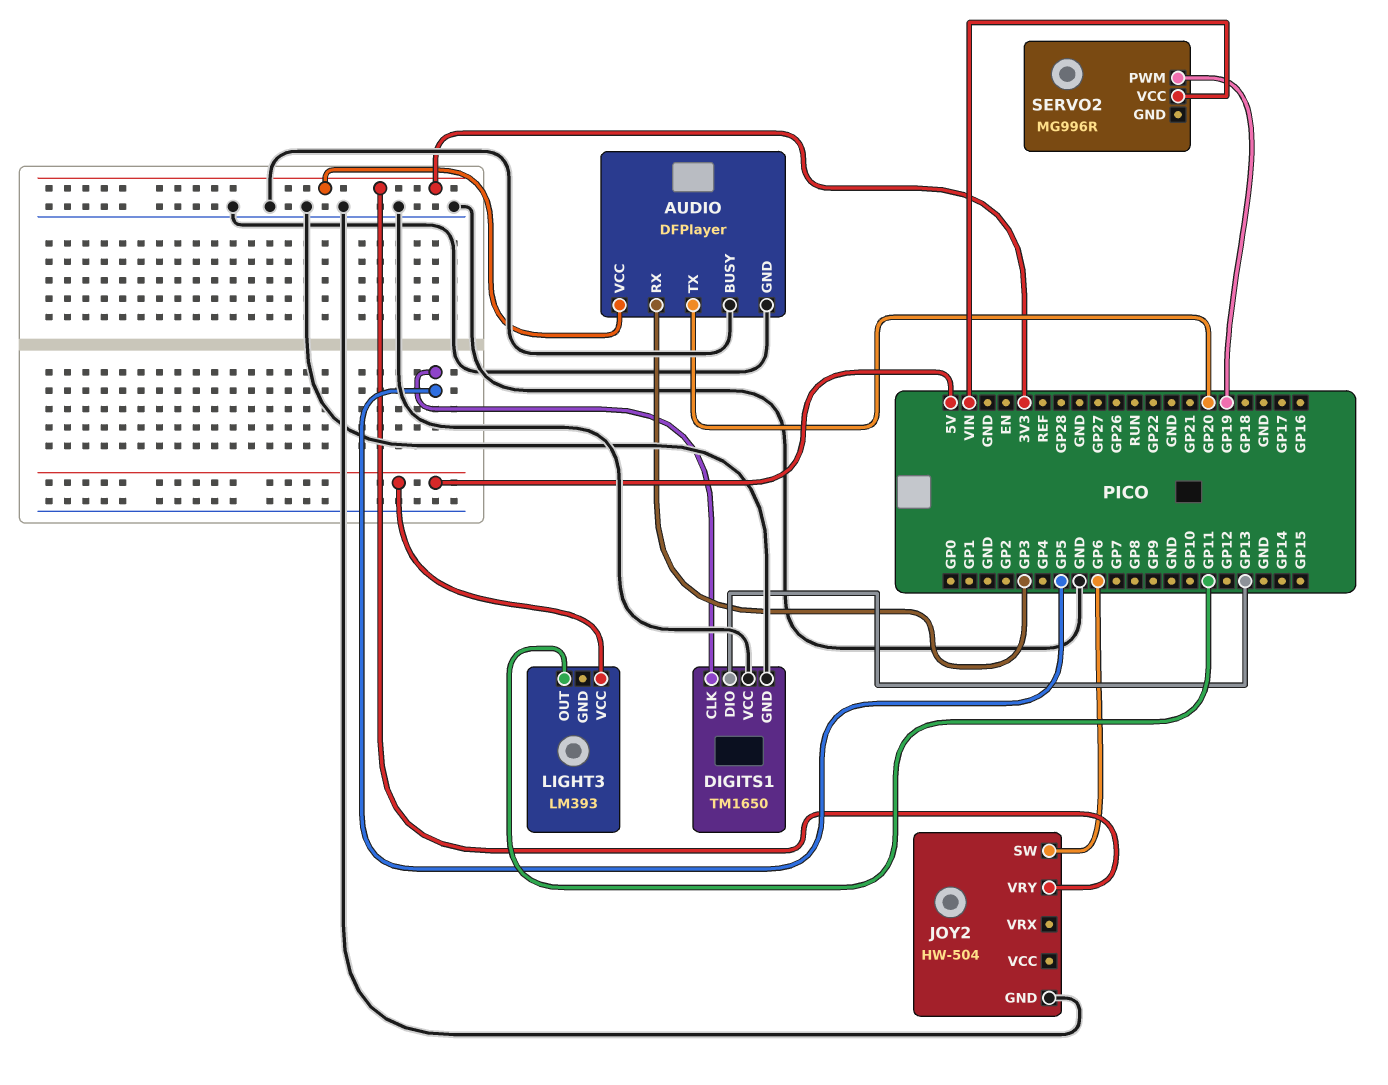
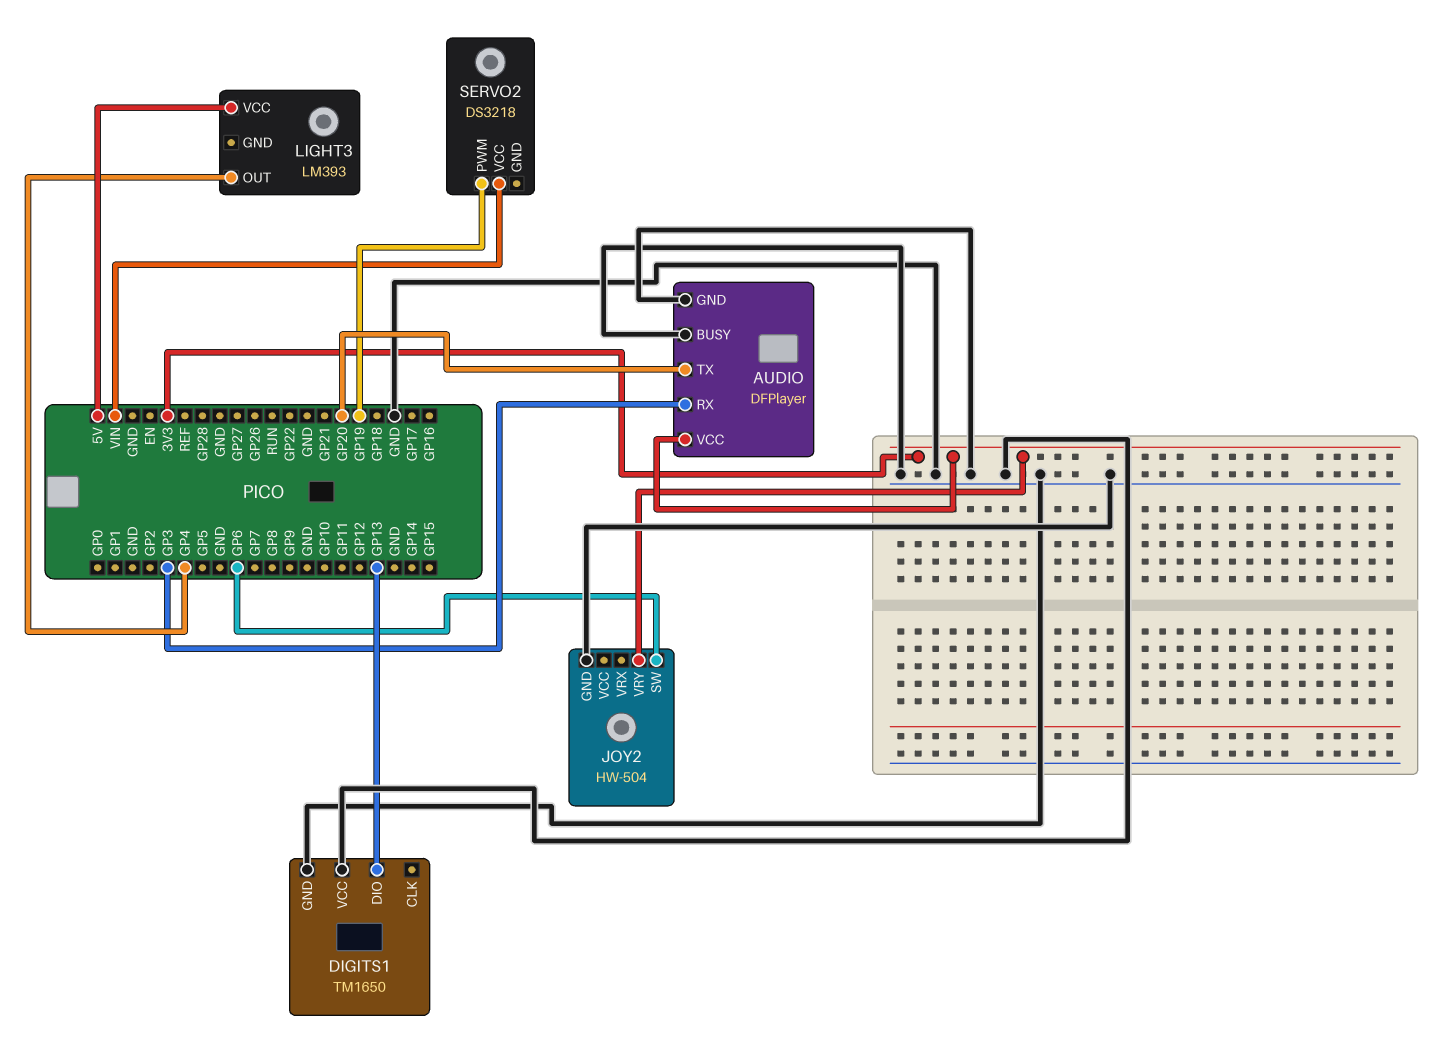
DIGITS1 pin CLK: GP5 -> none
LIGHT3 pin OUT: GP11 -> GP4
SERVO2: MG996R -> DS3218

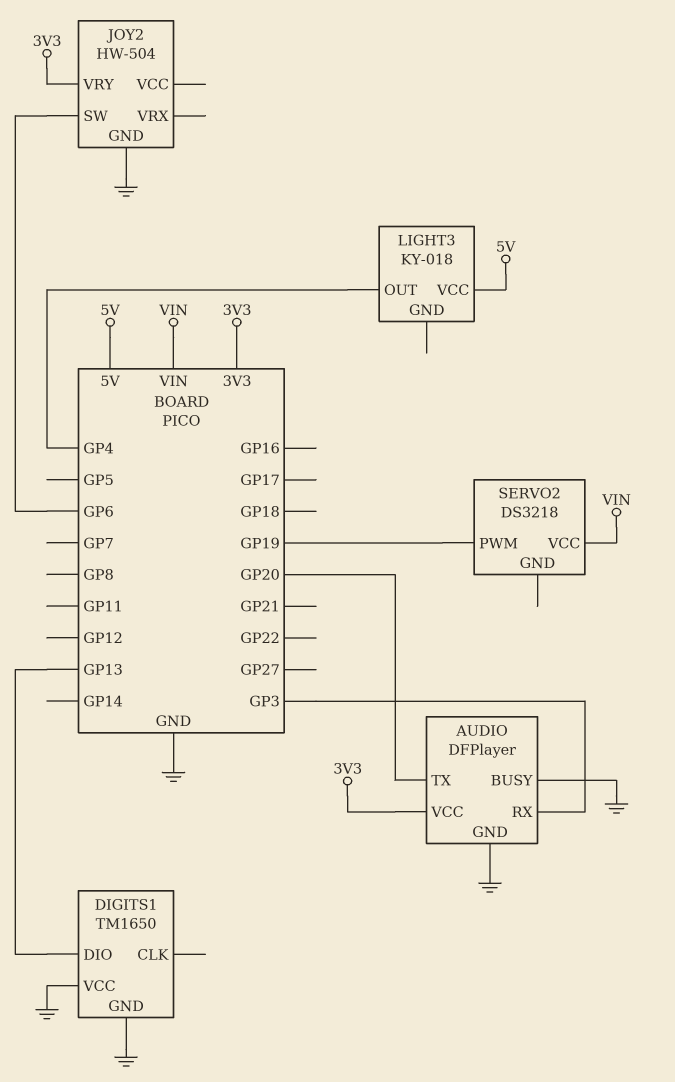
LIGHT3: LM393 -> KY-018

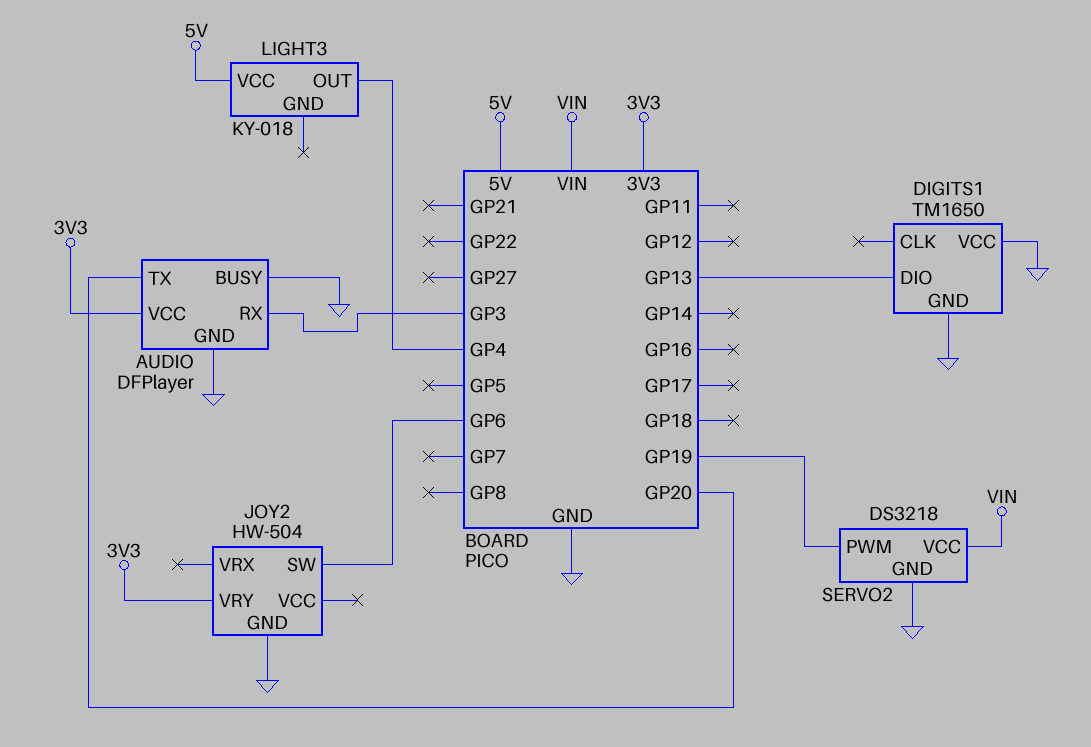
SERVO2 pin GND: none -> GND

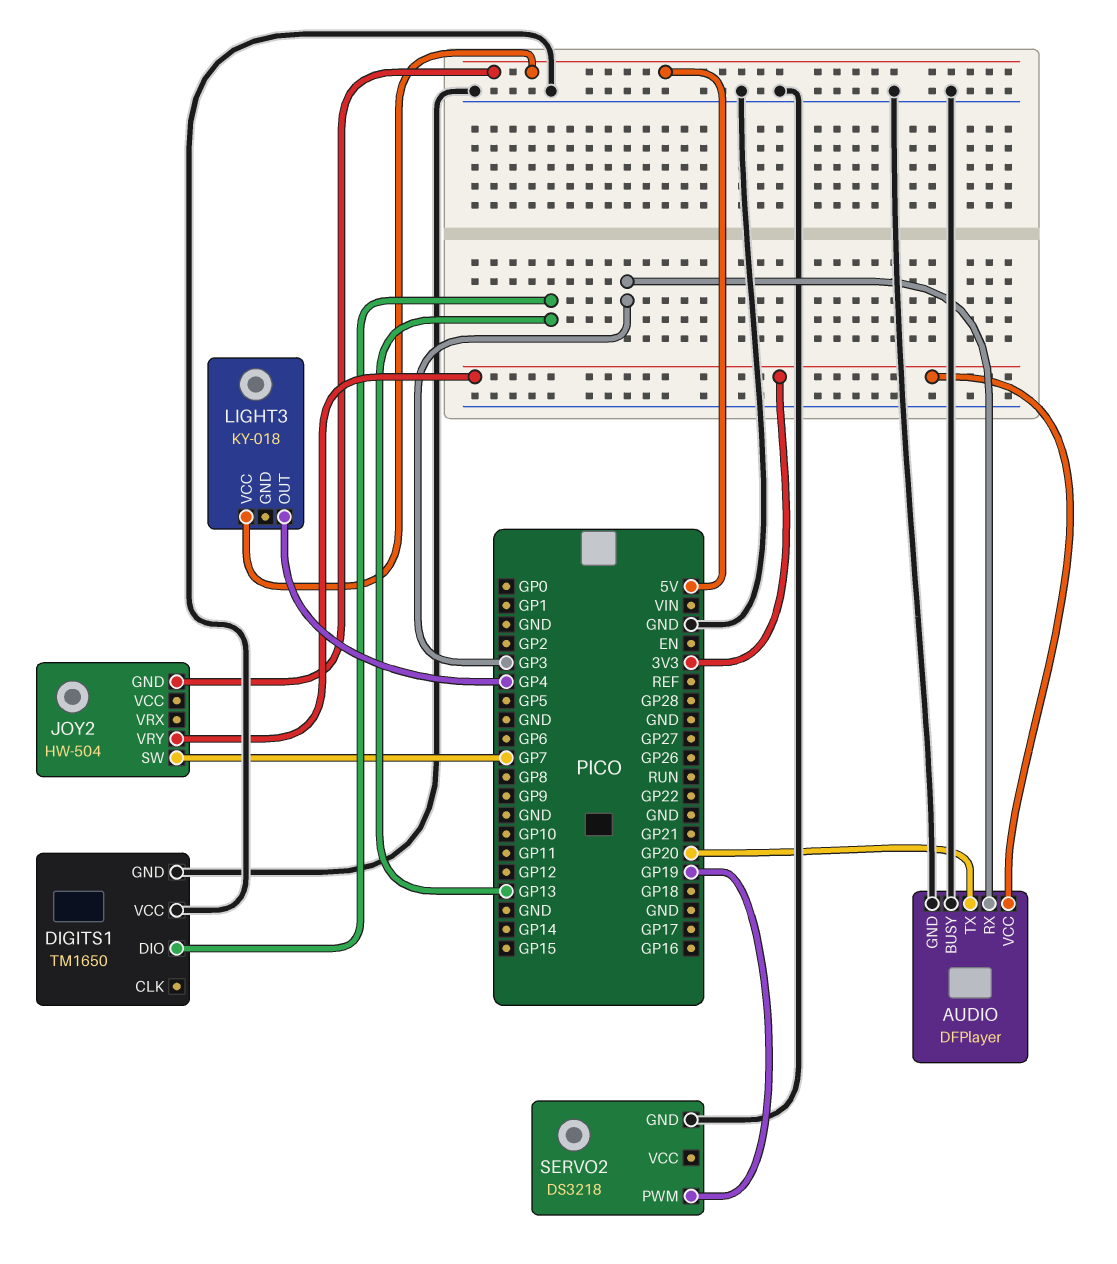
JOY2 pin GND: GND -> 5V
JOY2 pin SW: GP6 -> GP7
SERVO2 pin VCC: VIN -> none

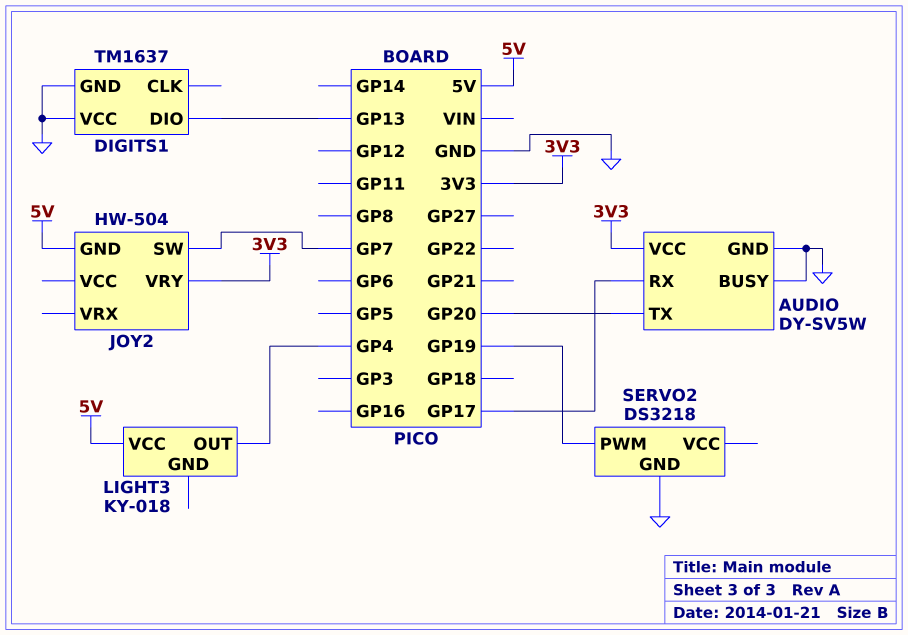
AUDIO: DFPlayer -> DY-SV5W
AUDIO pin RX: GP3 -> GP17
DIGITS1: TM1650 -> TM1637

